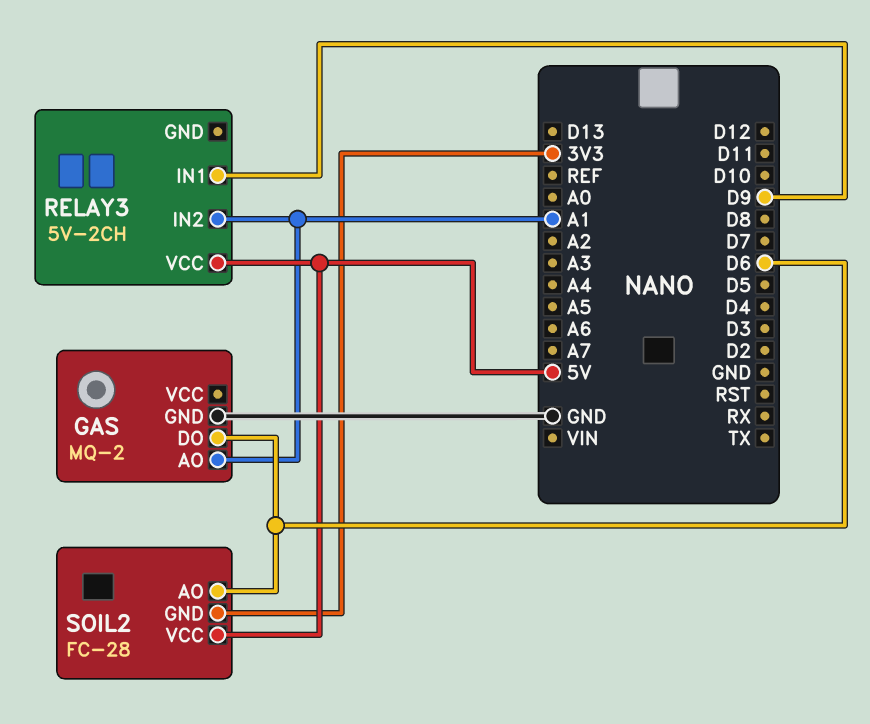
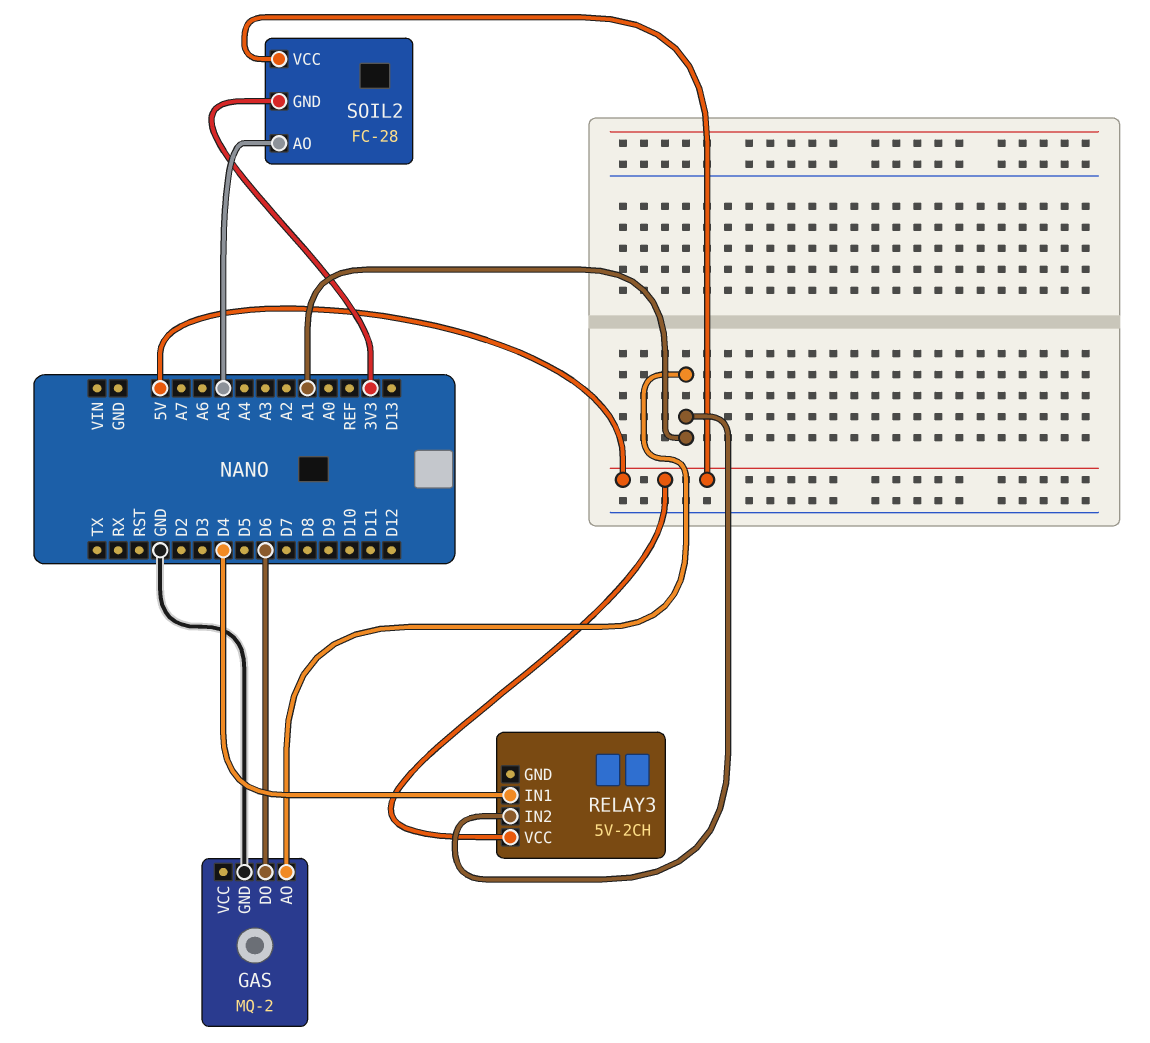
RELAY3 pin IN1: D9 -> D4
SOIL2 pin AO: D6 -> A5

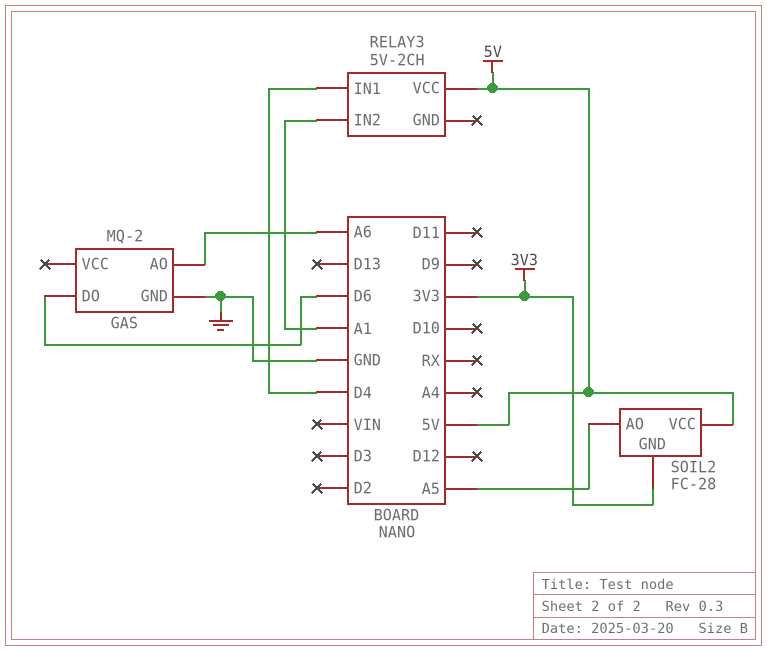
GAS pin AO: A1 -> A6

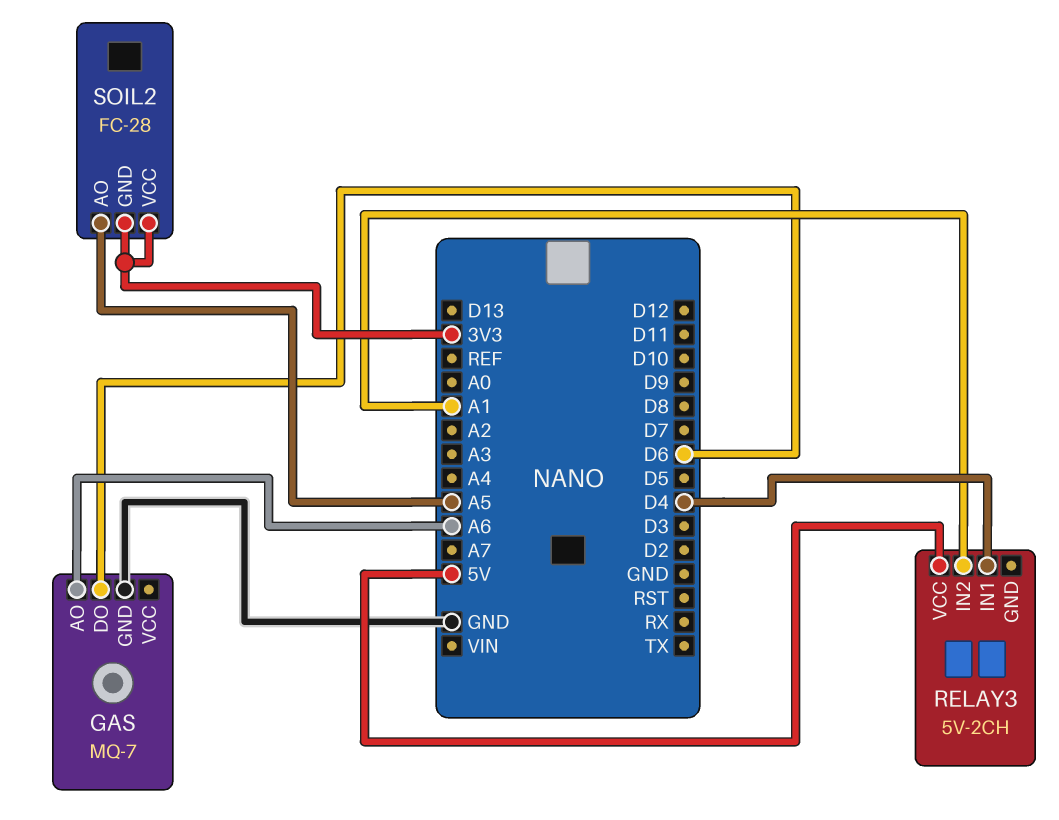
GAS: MQ-2 -> MQ-7
SOIL2 pin VCC: 5V -> 3V3

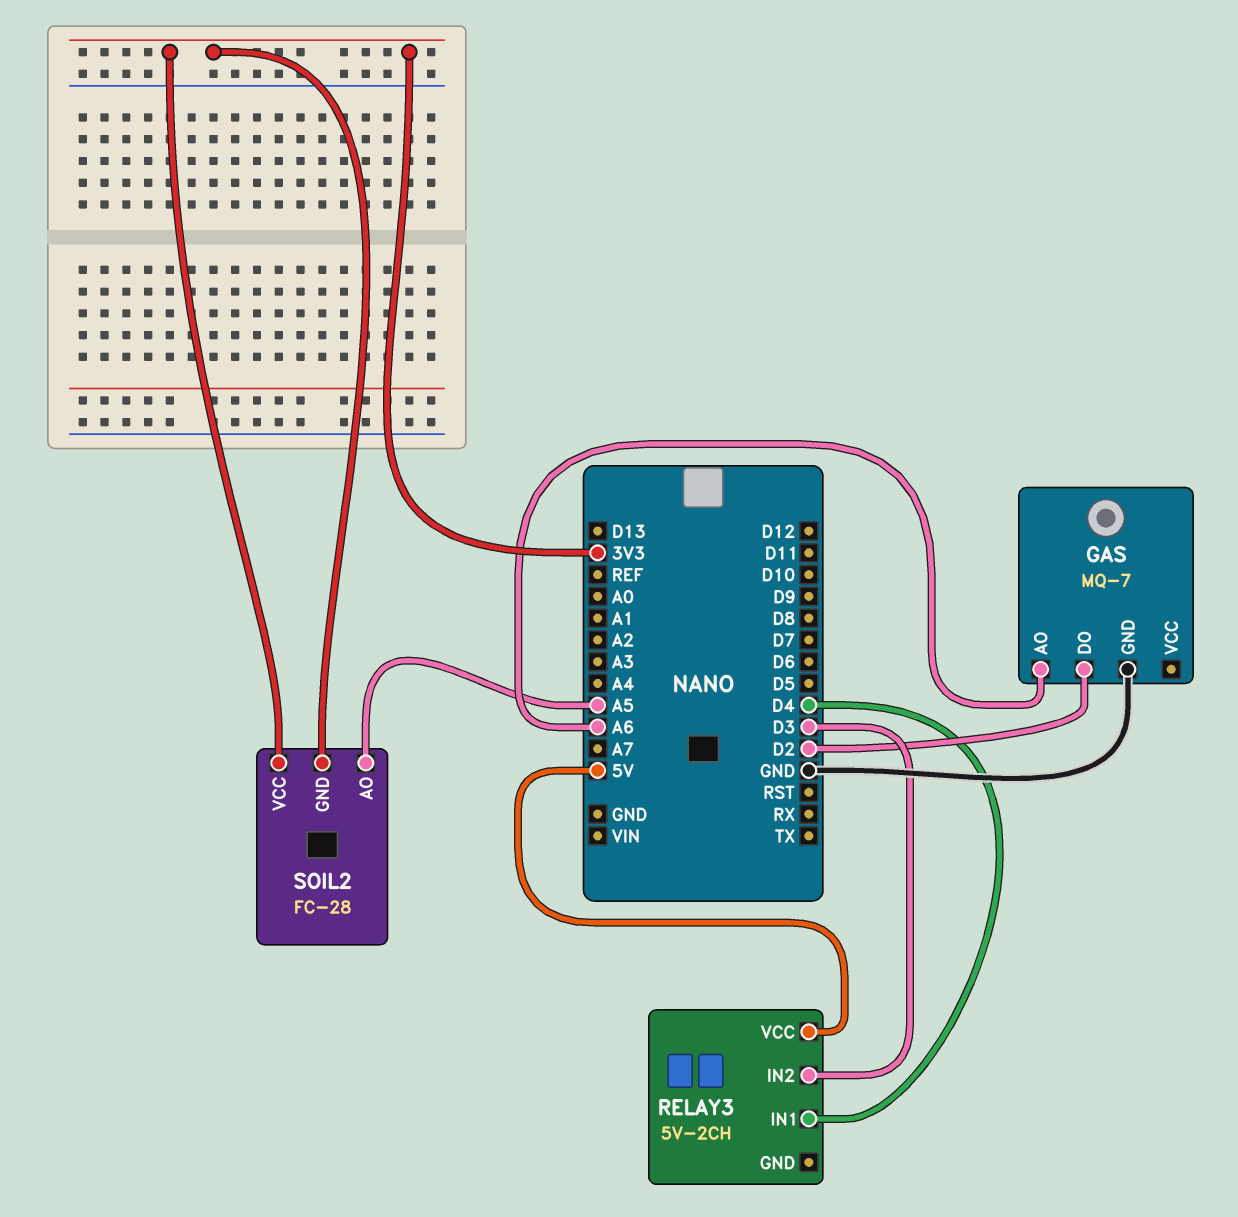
GAS pin DO: D6 -> D2
RELAY3 pin IN2: A1 -> D3

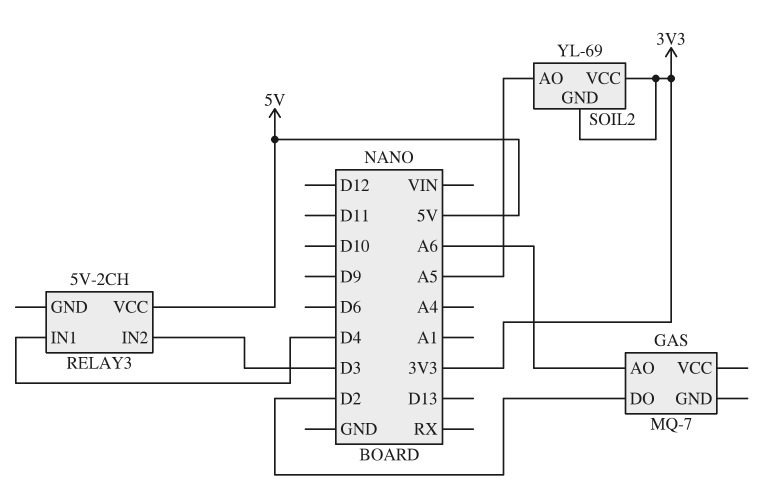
GAS pin GND: GND -> none
SOIL2: FC-28 -> YL-69

